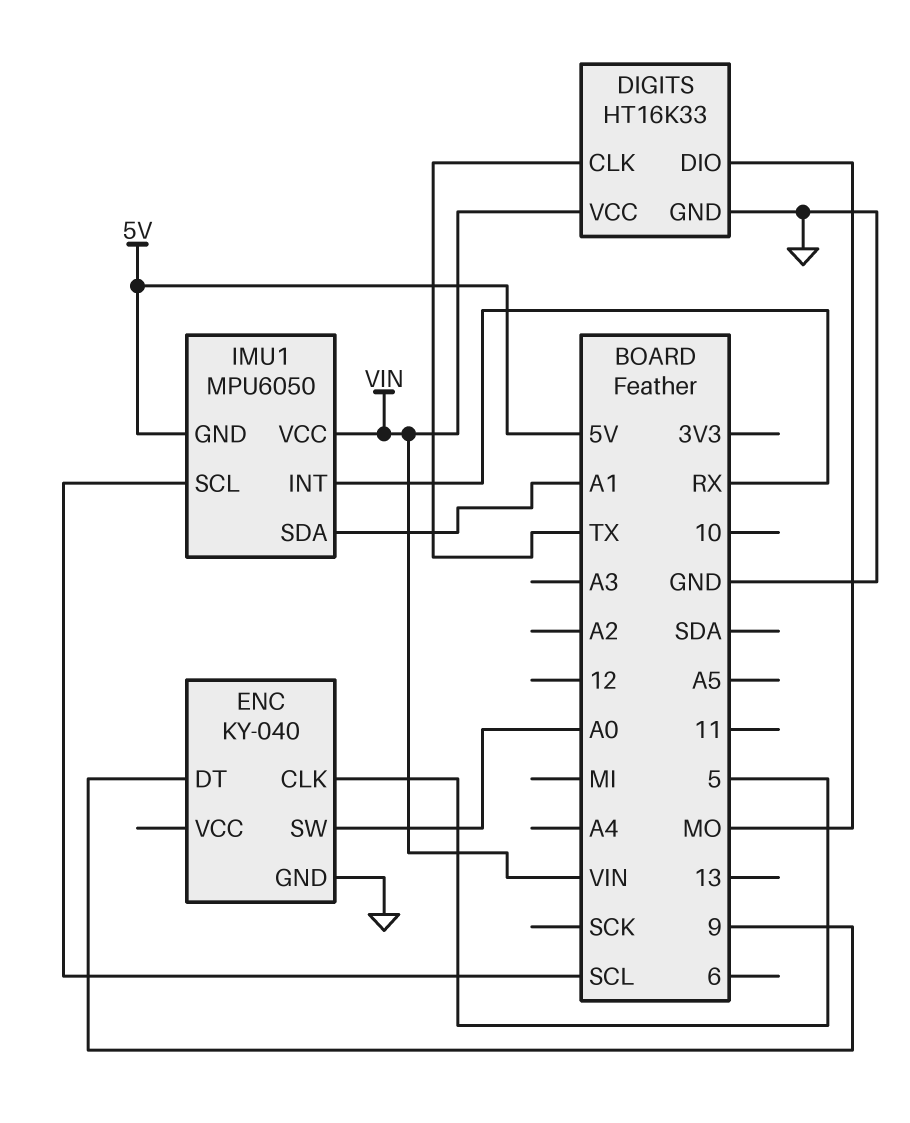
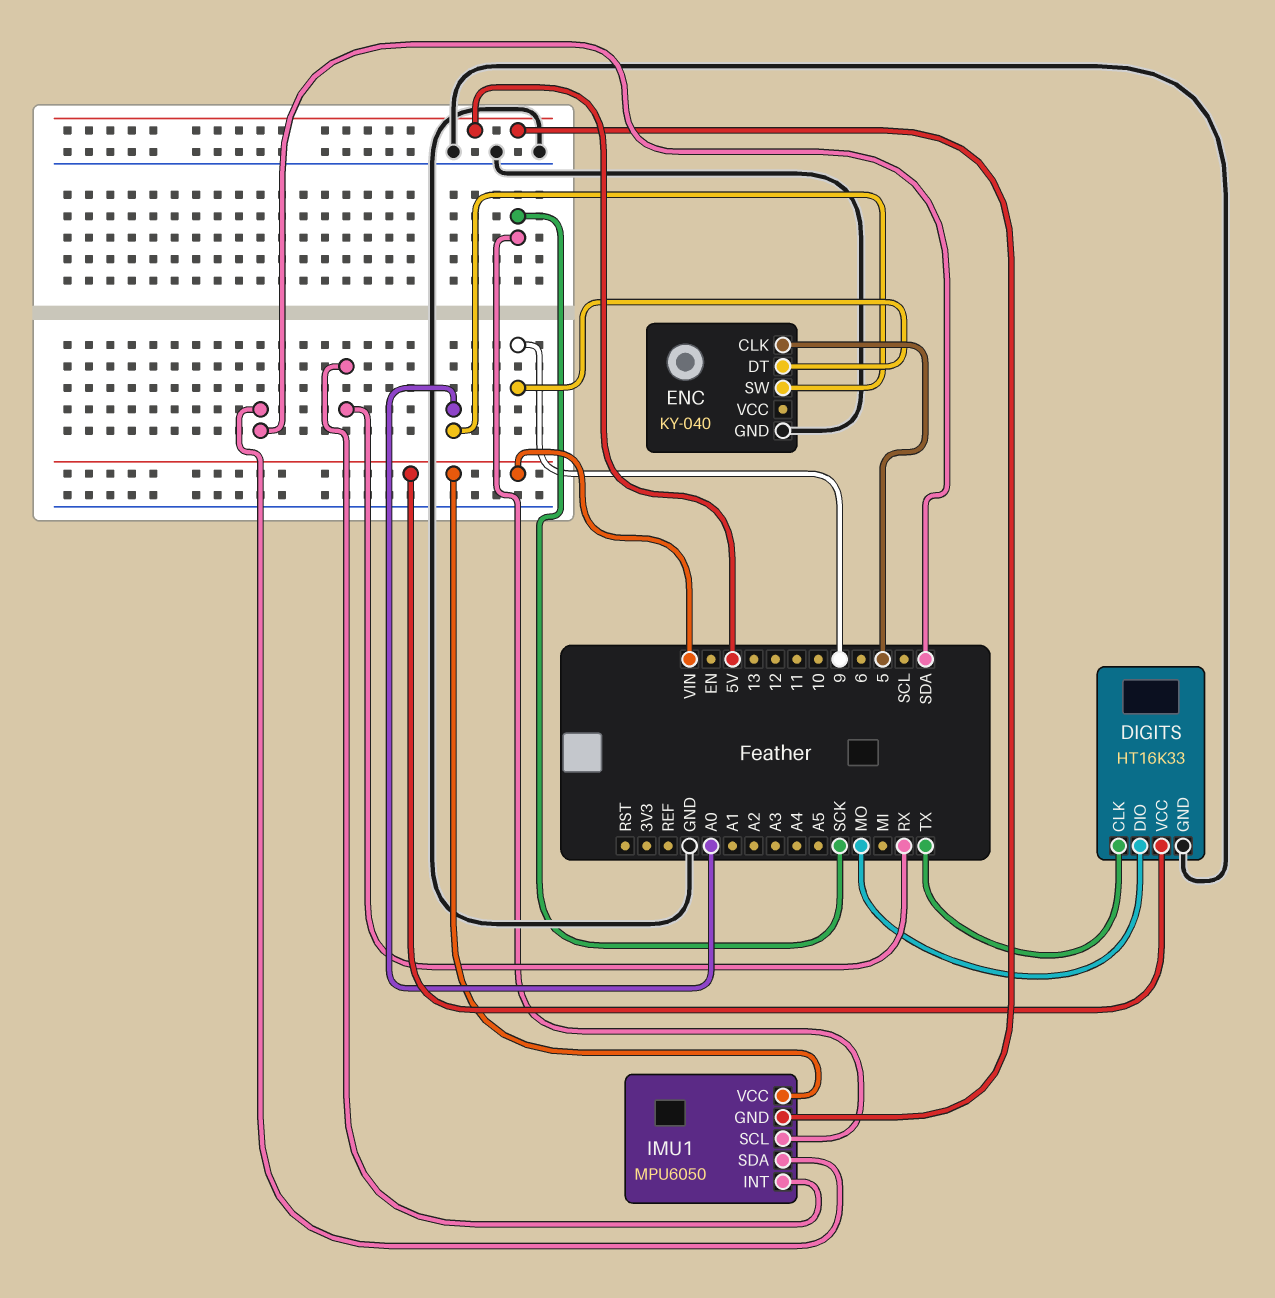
IMU1 pin SCL: SCL -> SCK
IMU1 pin SDA: A1 -> SDA

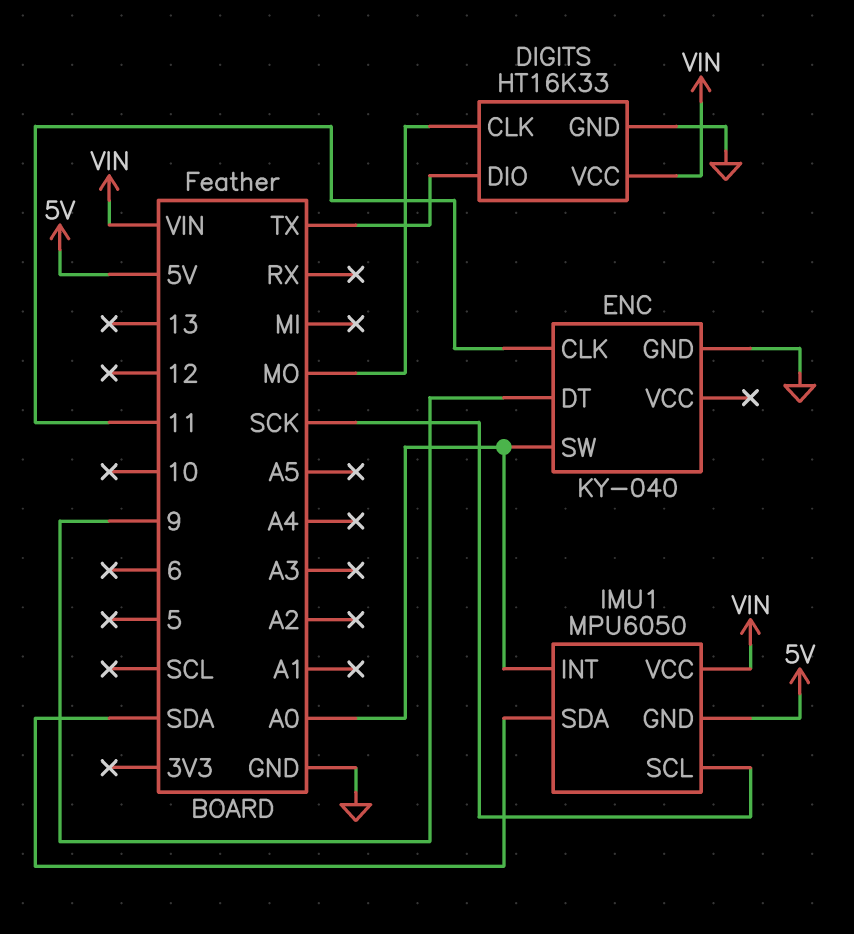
DIGITS pin CLK: TX -> MO
DIGITS pin DIO: MO -> TX
ENC pin CLK: 5 -> 11
IMU1 pin INT: RX -> A0

